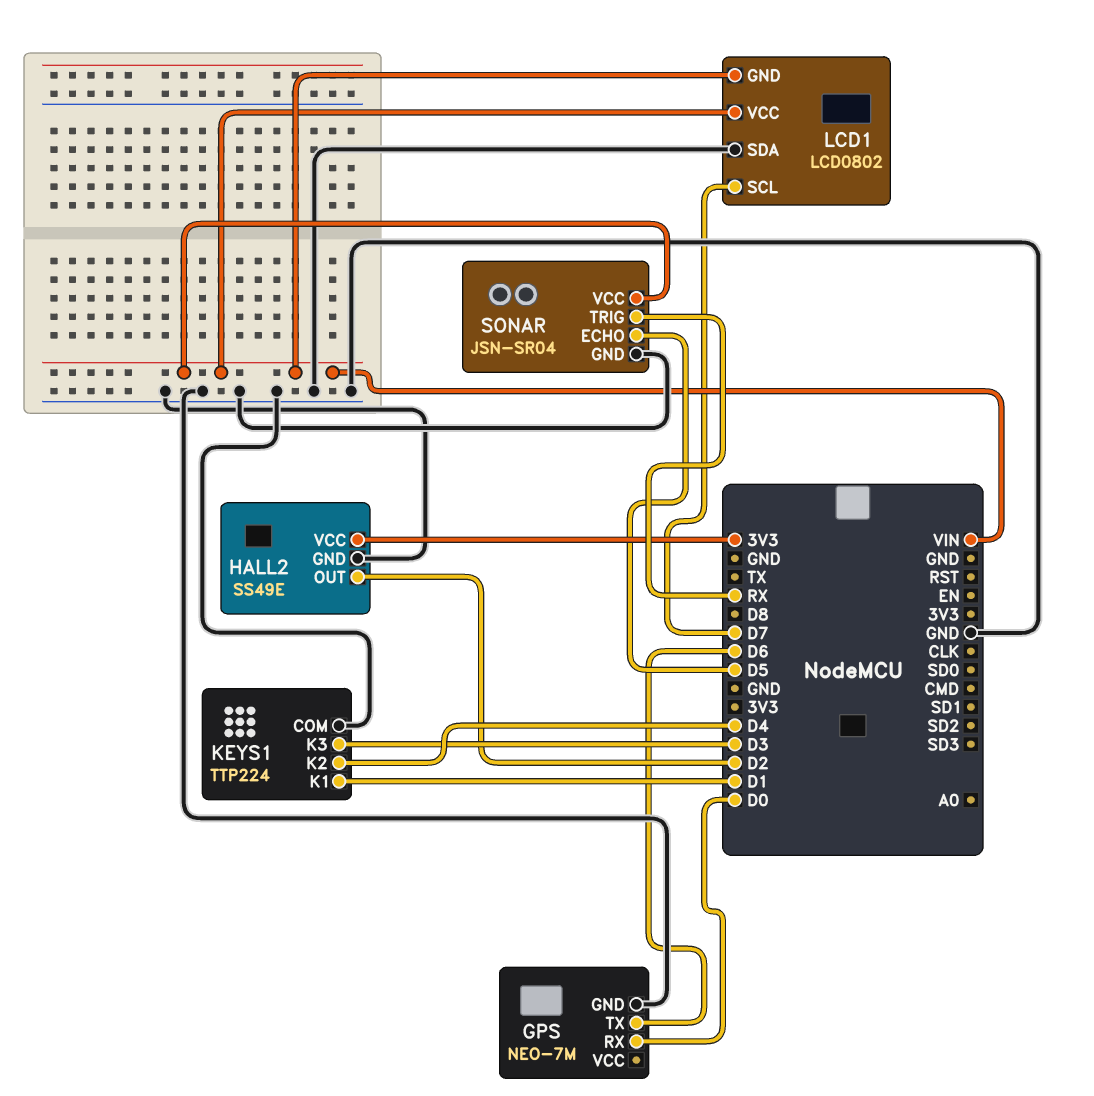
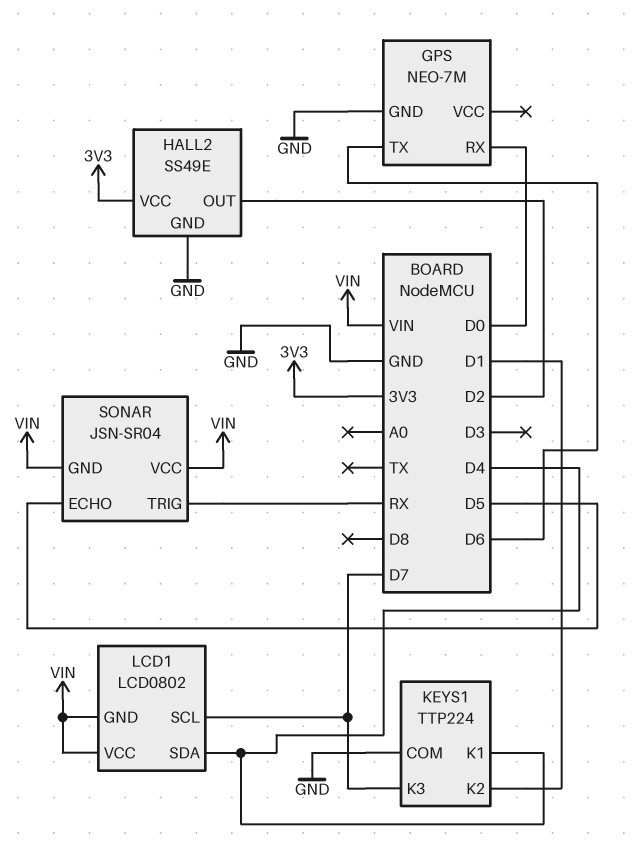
KEYS1 pin K1: D1 -> D4
KEYS1 pin K2: D4 -> D1
KEYS1 pin K3: D3 -> D7
LCD1 pin SDA: GND -> D4
SONAR pin GND: GND -> VIN

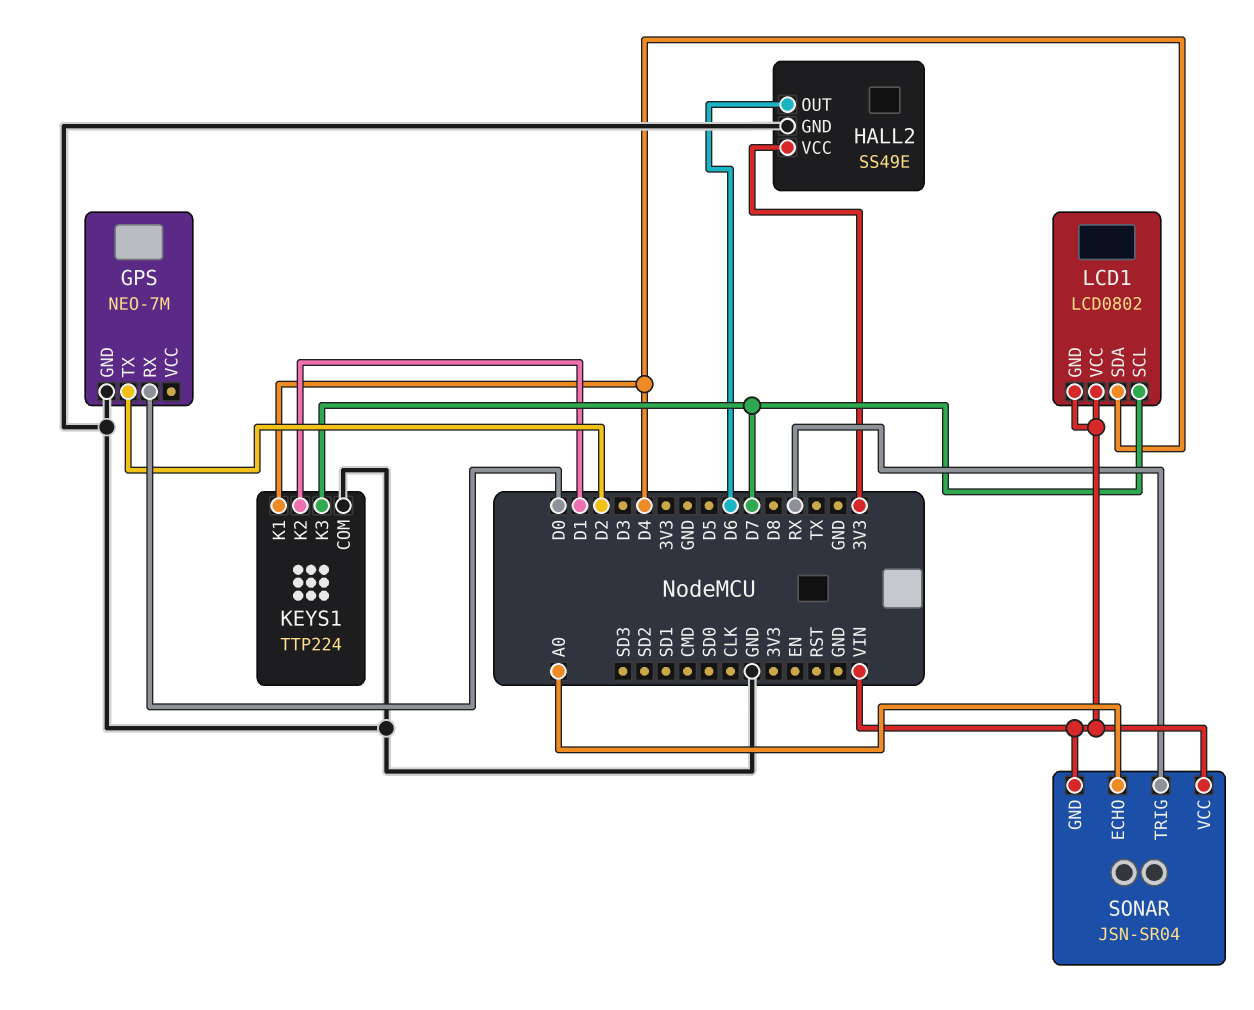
GPS pin TX: D6 -> D2
HALL2 pin OUT: D2 -> D6
SONAR pin ECHO: D5 -> A0

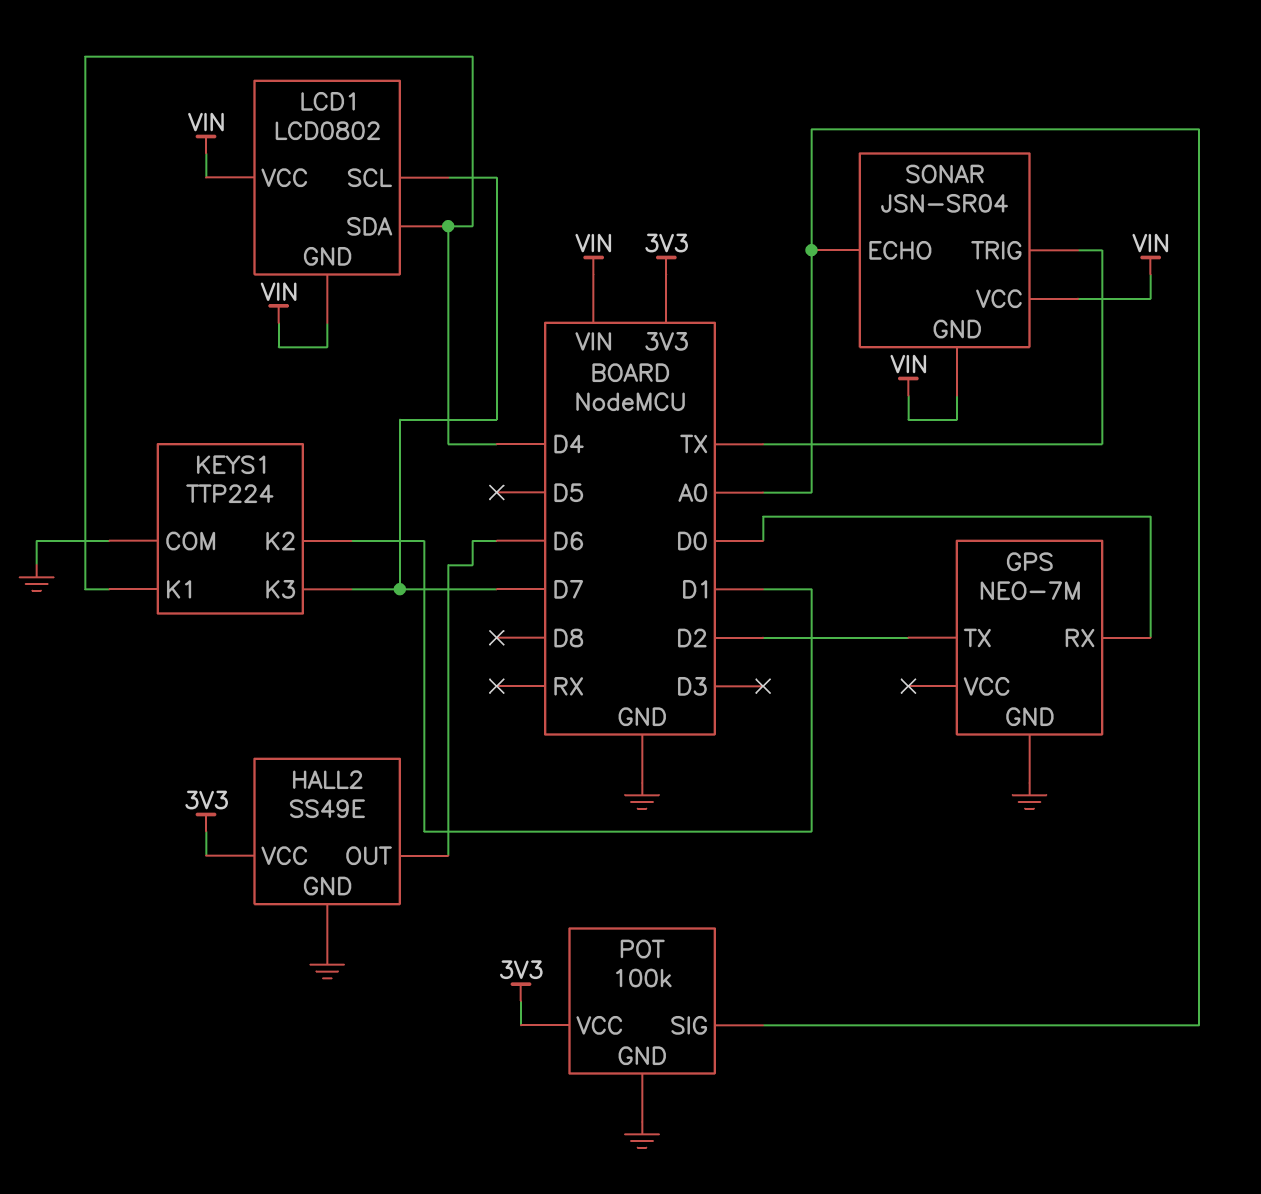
POT: none -> 100k
POT pin GND: none -> GND
POT pin SIG: none -> A0
POT pin VCC: none -> 3V3
SONAR pin TRIG: RX -> TX

